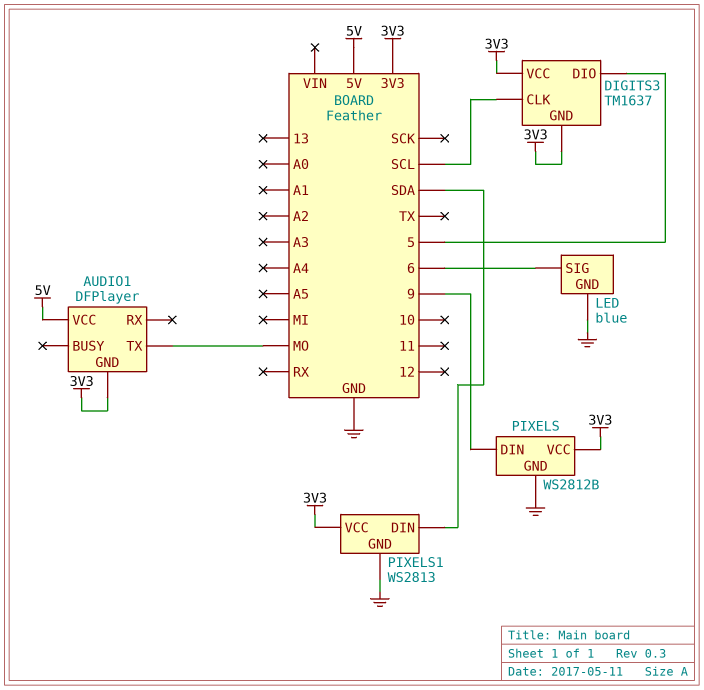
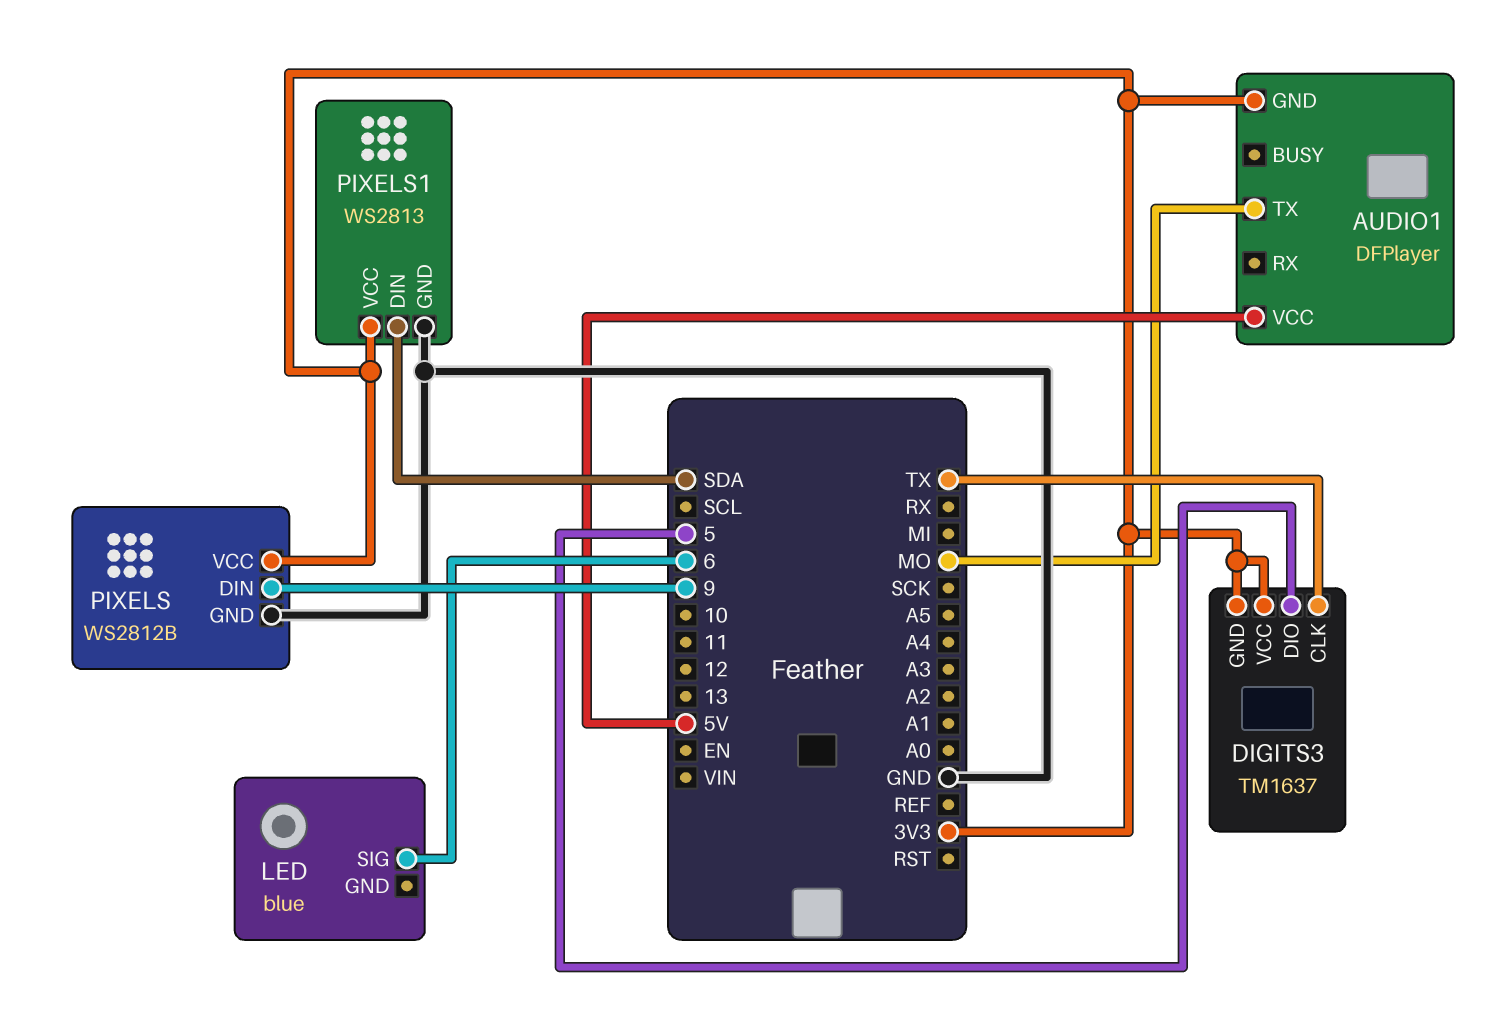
DIGITS3 pin CLK: SCL -> TX
LED pin GND: GND -> none

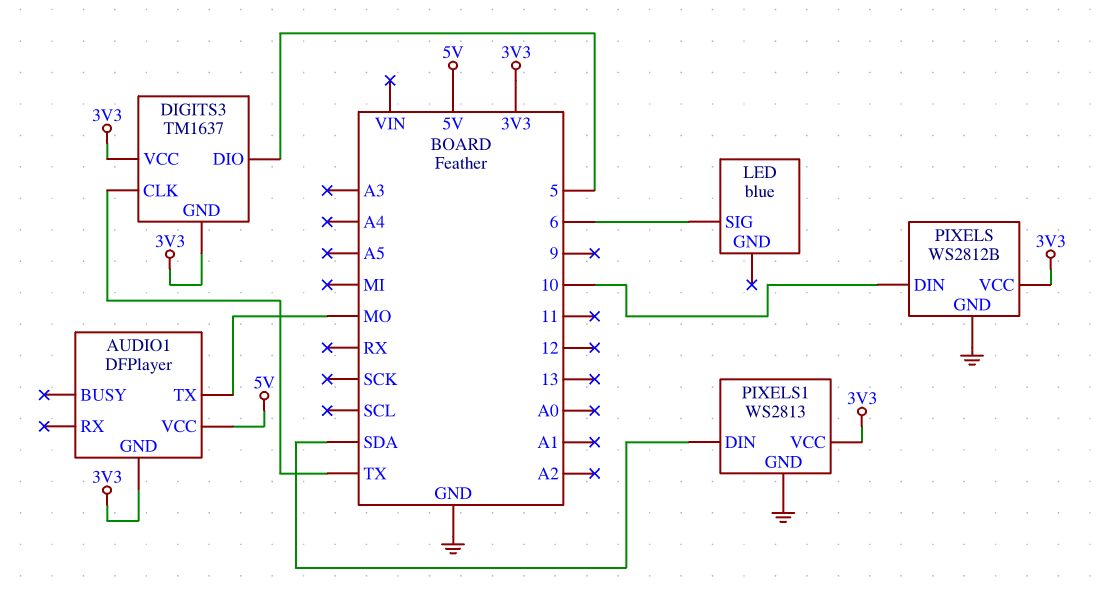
PIXELS pin DIN: 9 -> 10

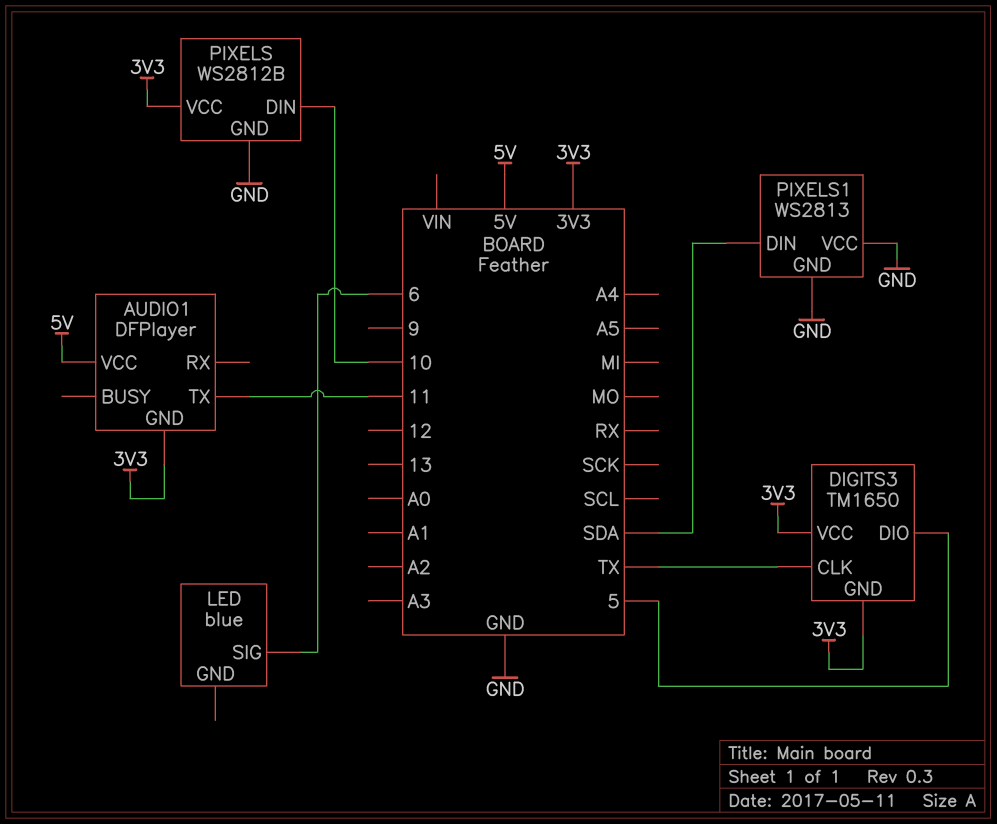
AUDIO1 pin TX: MO -> 11
DIGITS3: TM1637 -> TM1650
PIXELS1 pin VCC: 3V3 -> GND

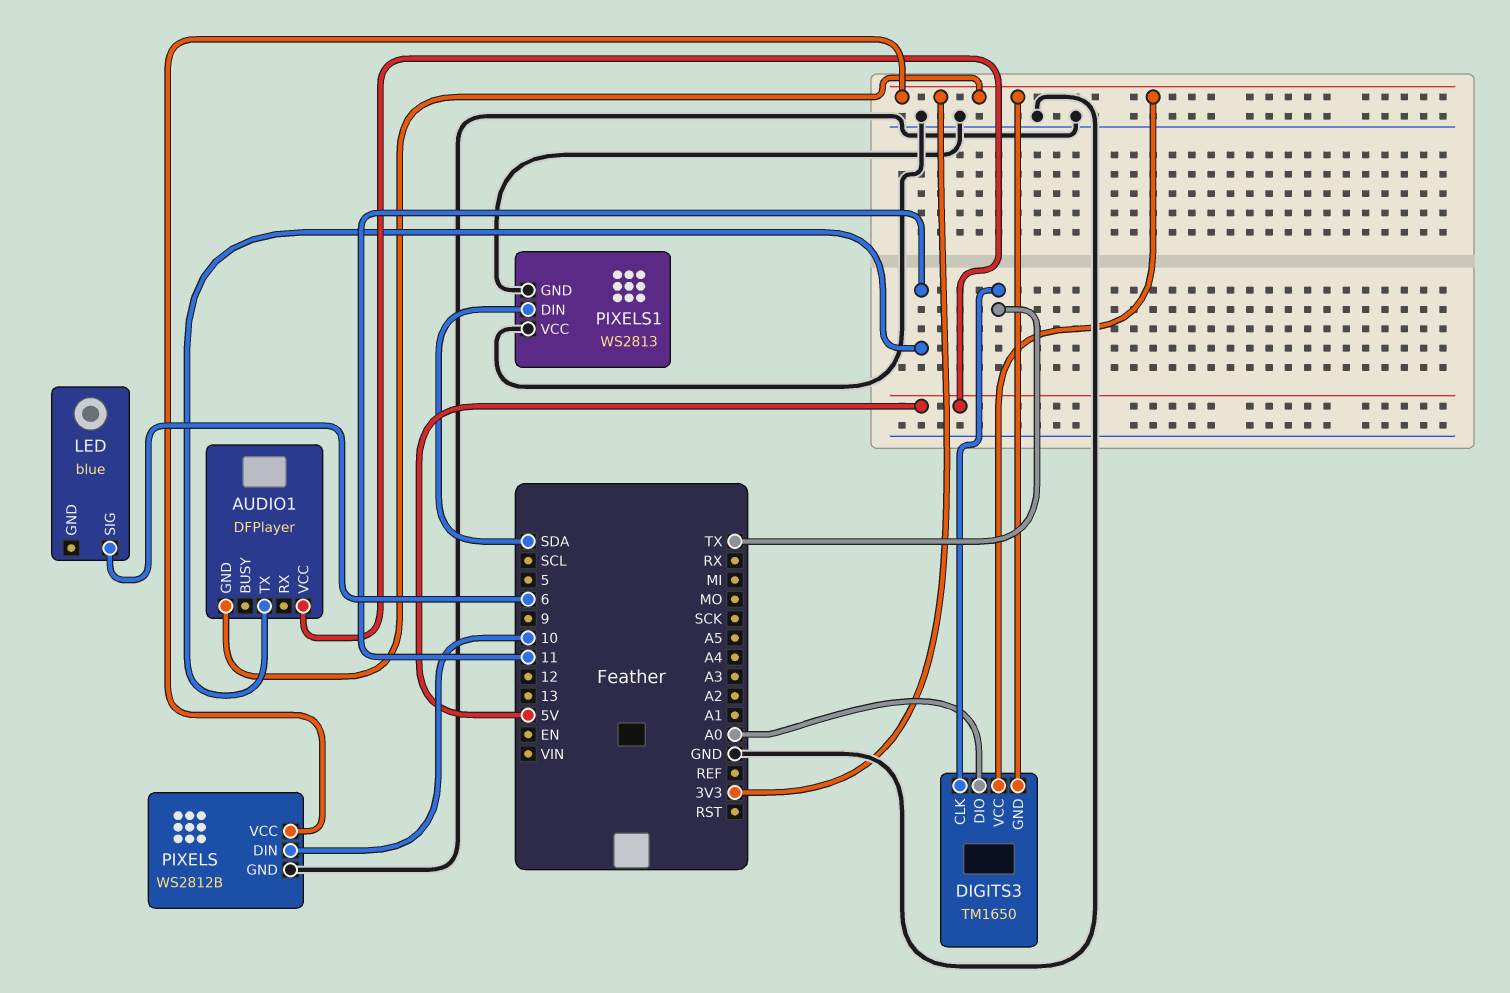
DIGITS3 pin DIO: 5 -> A0

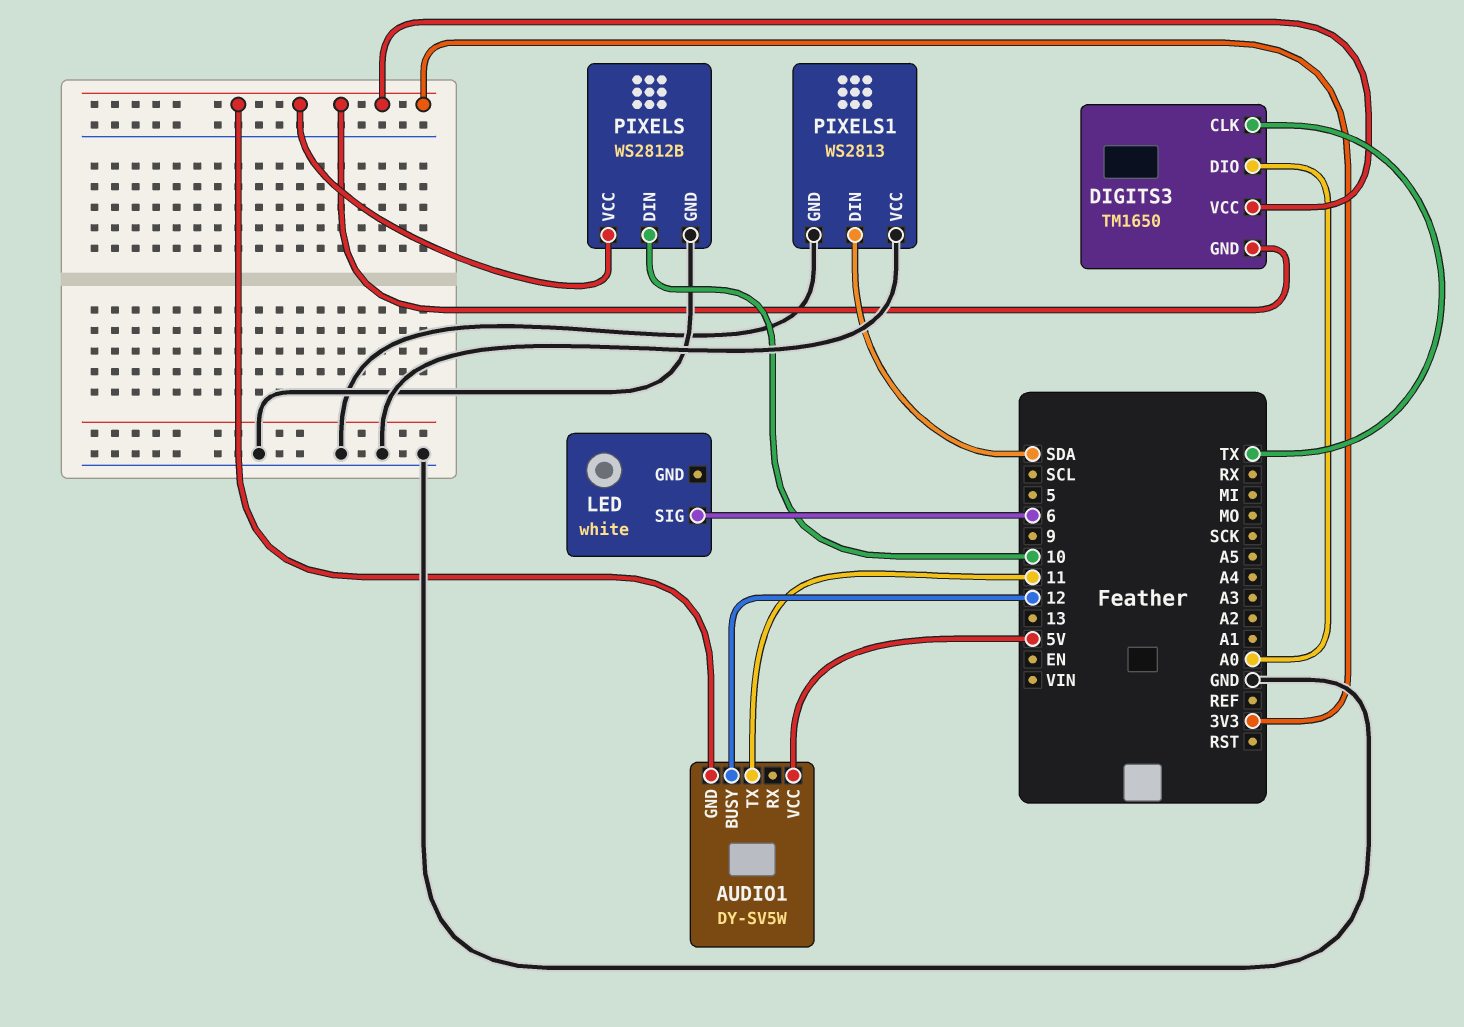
AUDIO1: DFPlayer -> DY-SV5W
AUDIO1 pin BUSY: none -> 12
LED: blue -> white

